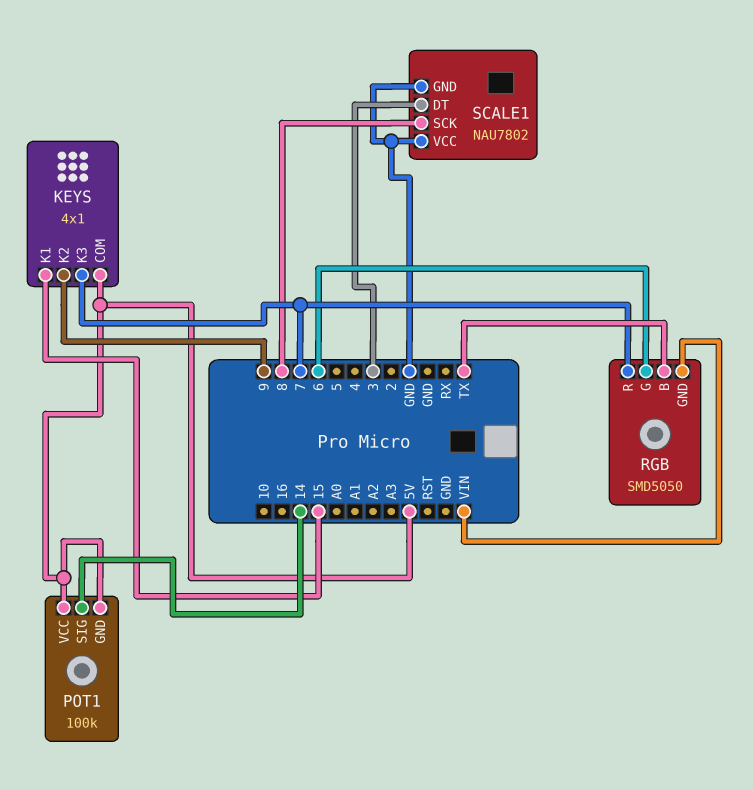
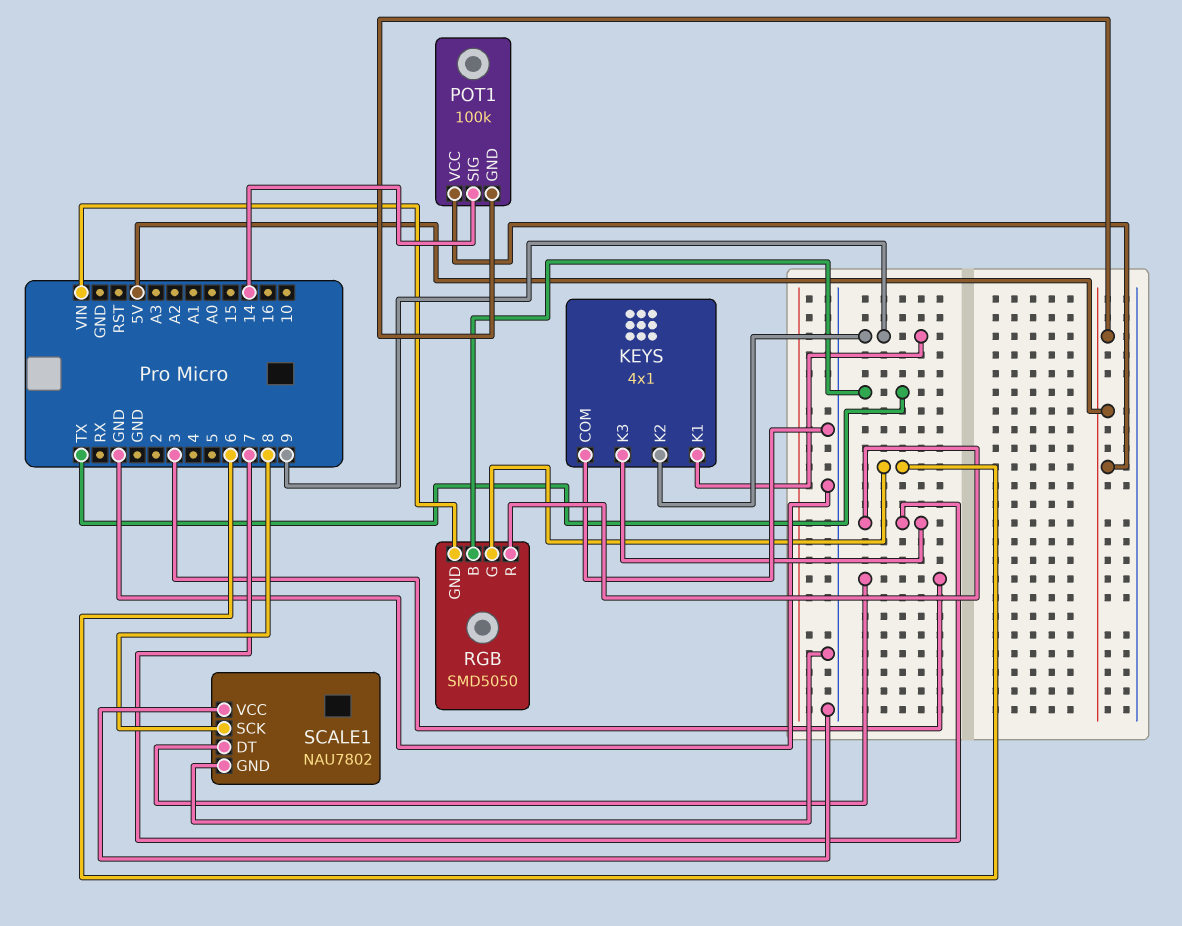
KEYS pin COM: 5V -> GND
KEYS pin K1: 15 -> 9

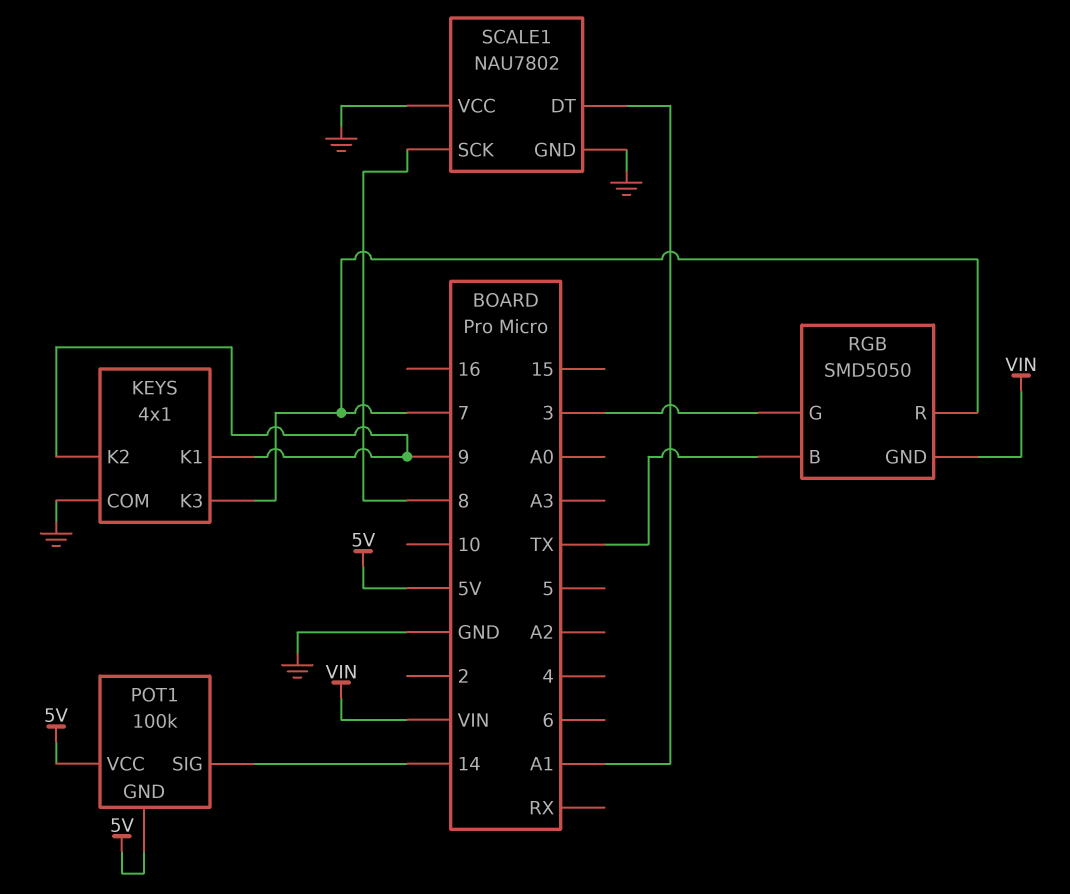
RGB pin G: 6 -> 3
SCALE1 pin DT: 3 -> A1

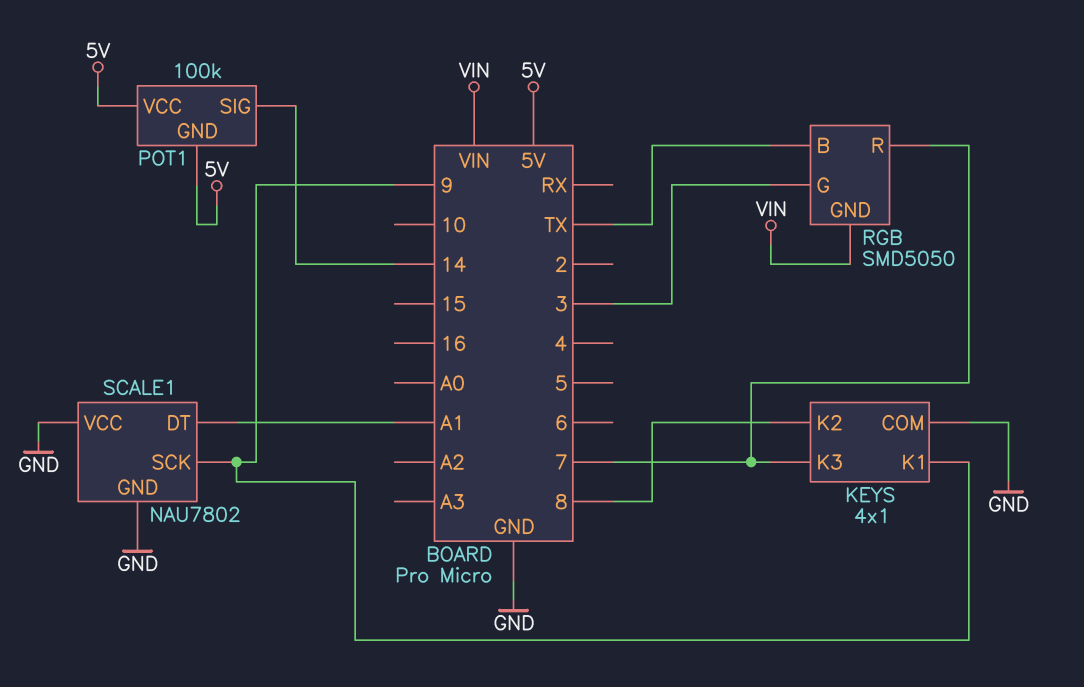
KEYS pin K2: 9 -> 8
SCALE1 pin SCK: 8 -> 9

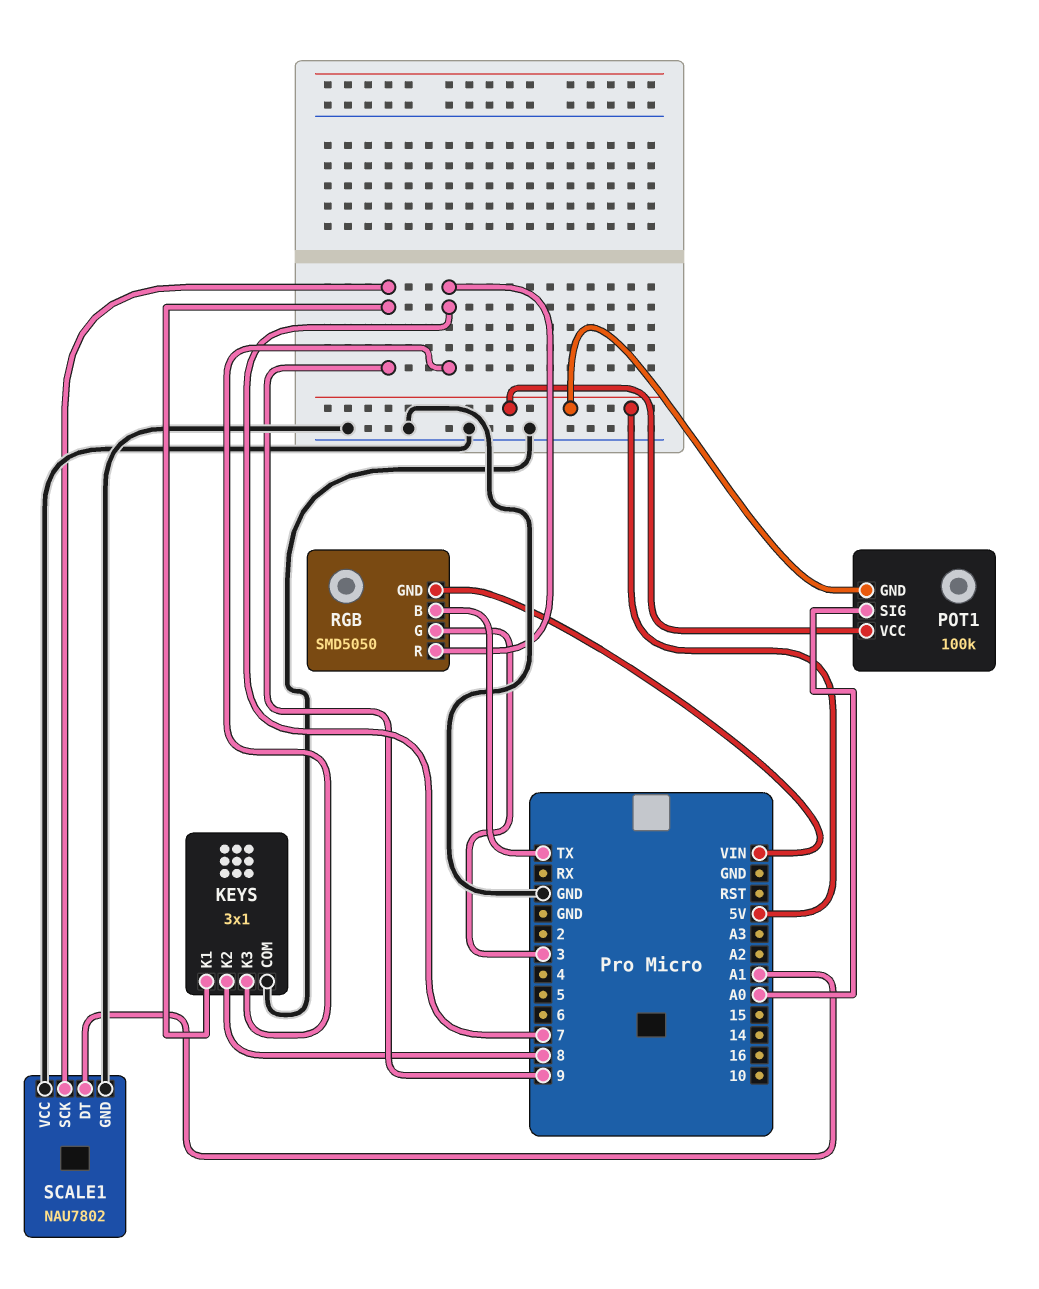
KEYS: 4x1 -> 3x1
POT1 pin SIG: 14 -> A0

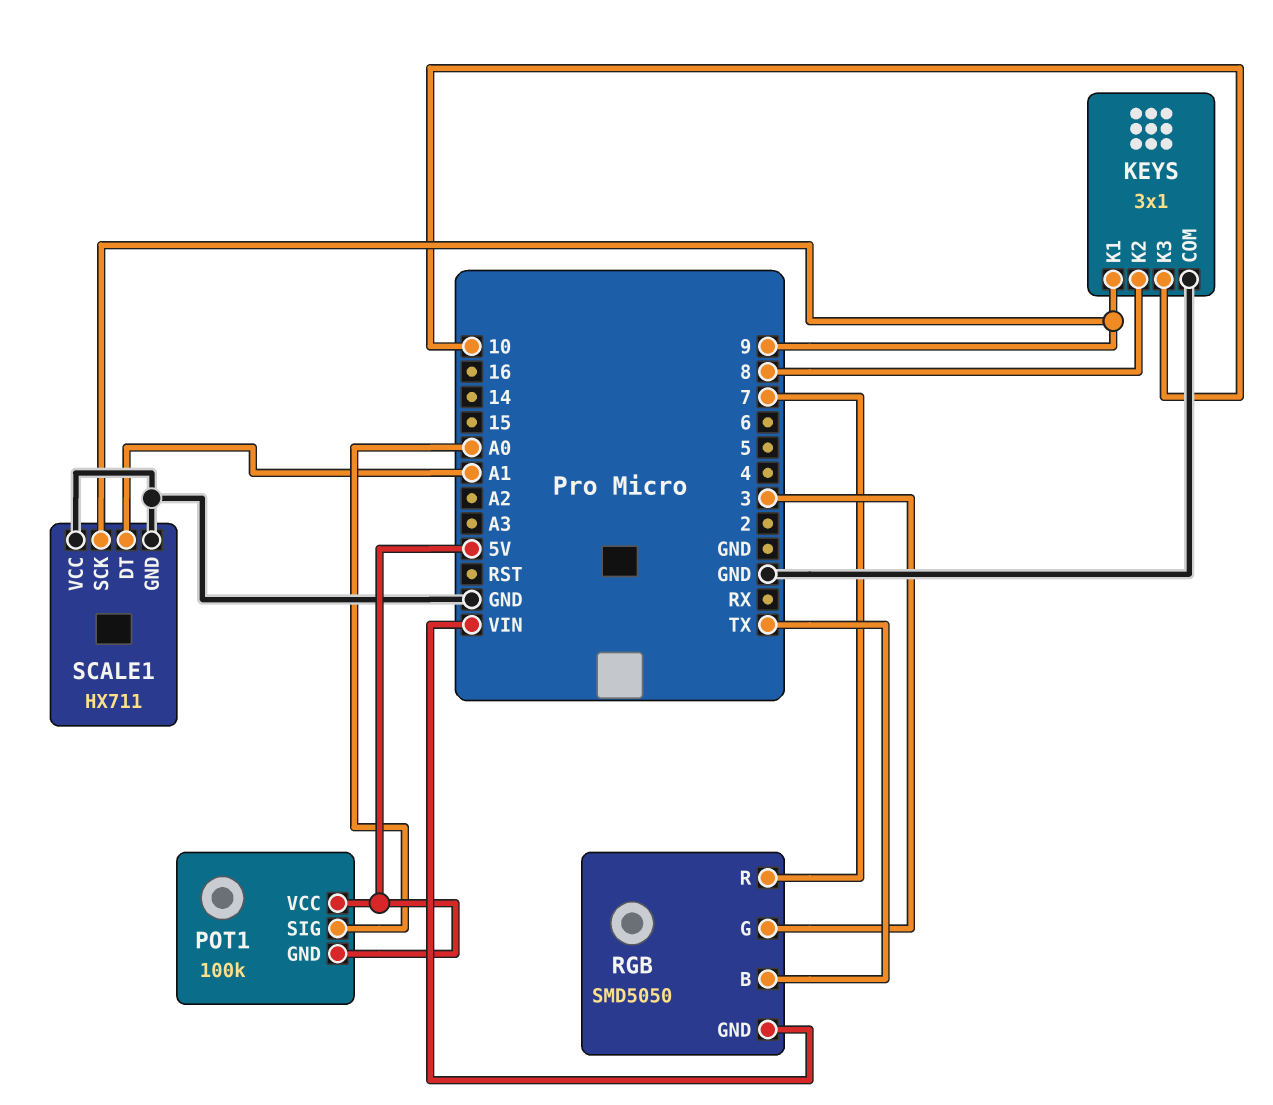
KEYS pin K3: 7 -> 10
SCALE1: NAU7802 -> HX711

